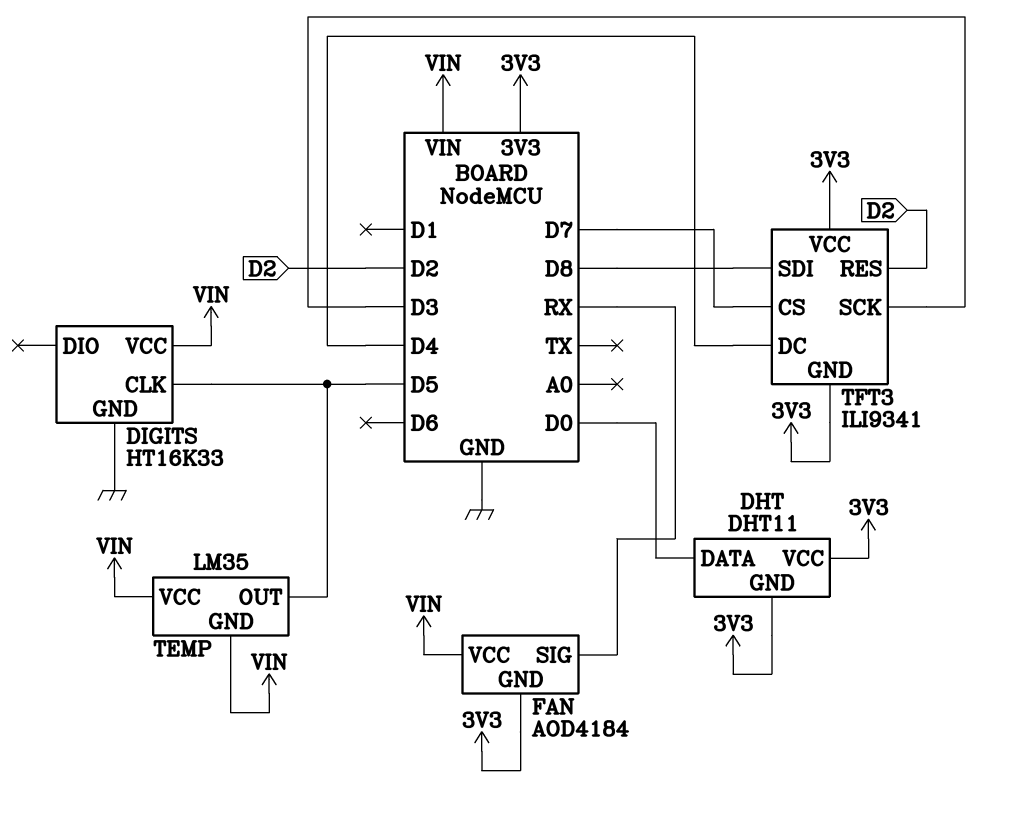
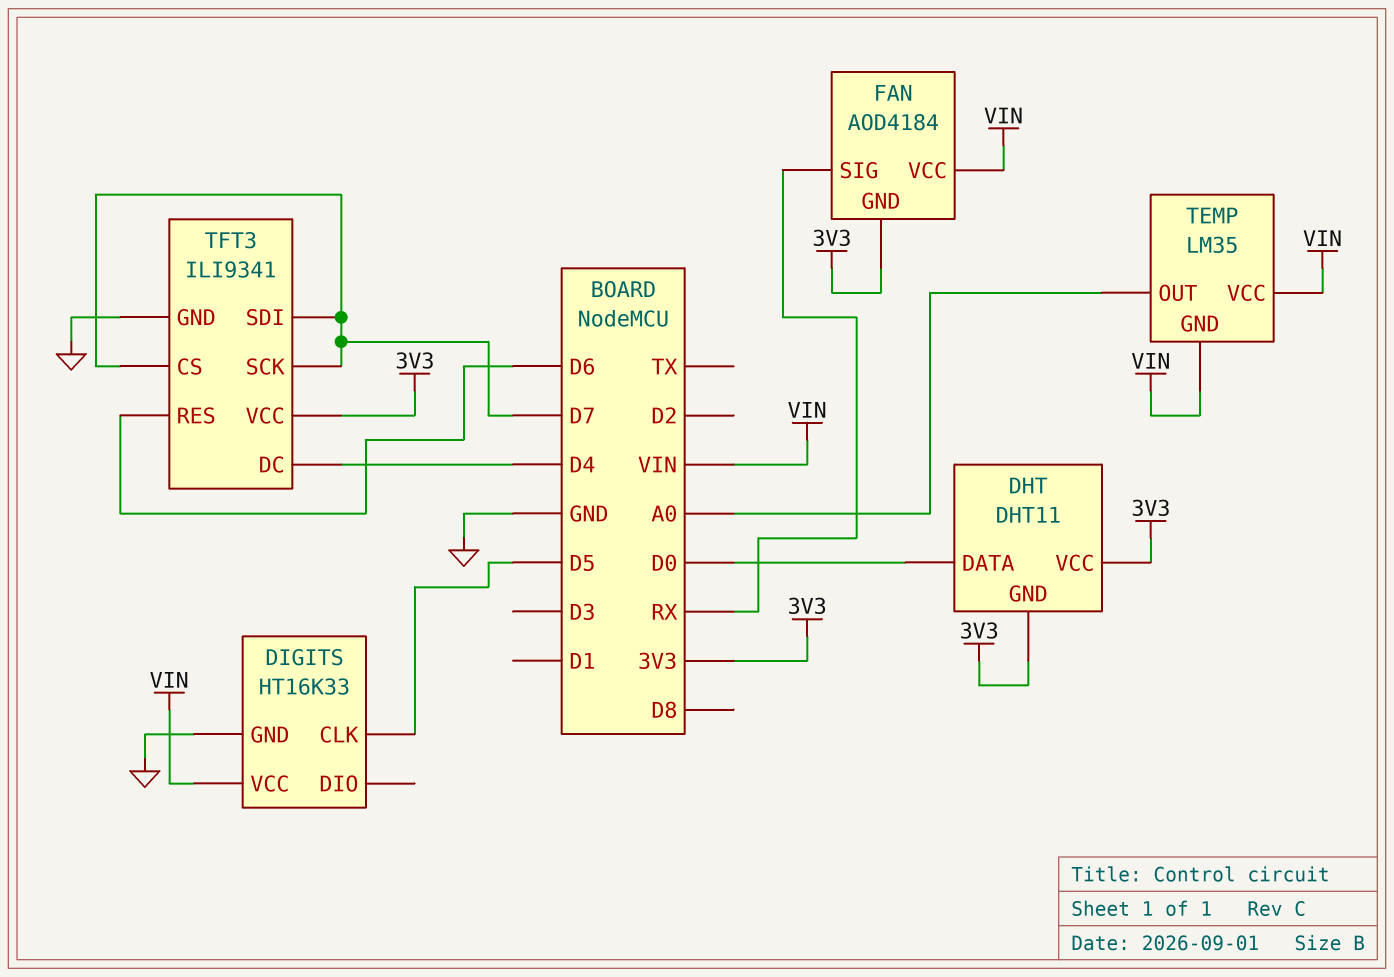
TEMP pin OUT: D5 -> A0
TFT3 pin GND: 3V3 -> GND
TFT3 pin RES: D2 -> D6
TFT3 pin SCK: D3 -> D7
TFT3 pin SDI: D8 -> D7

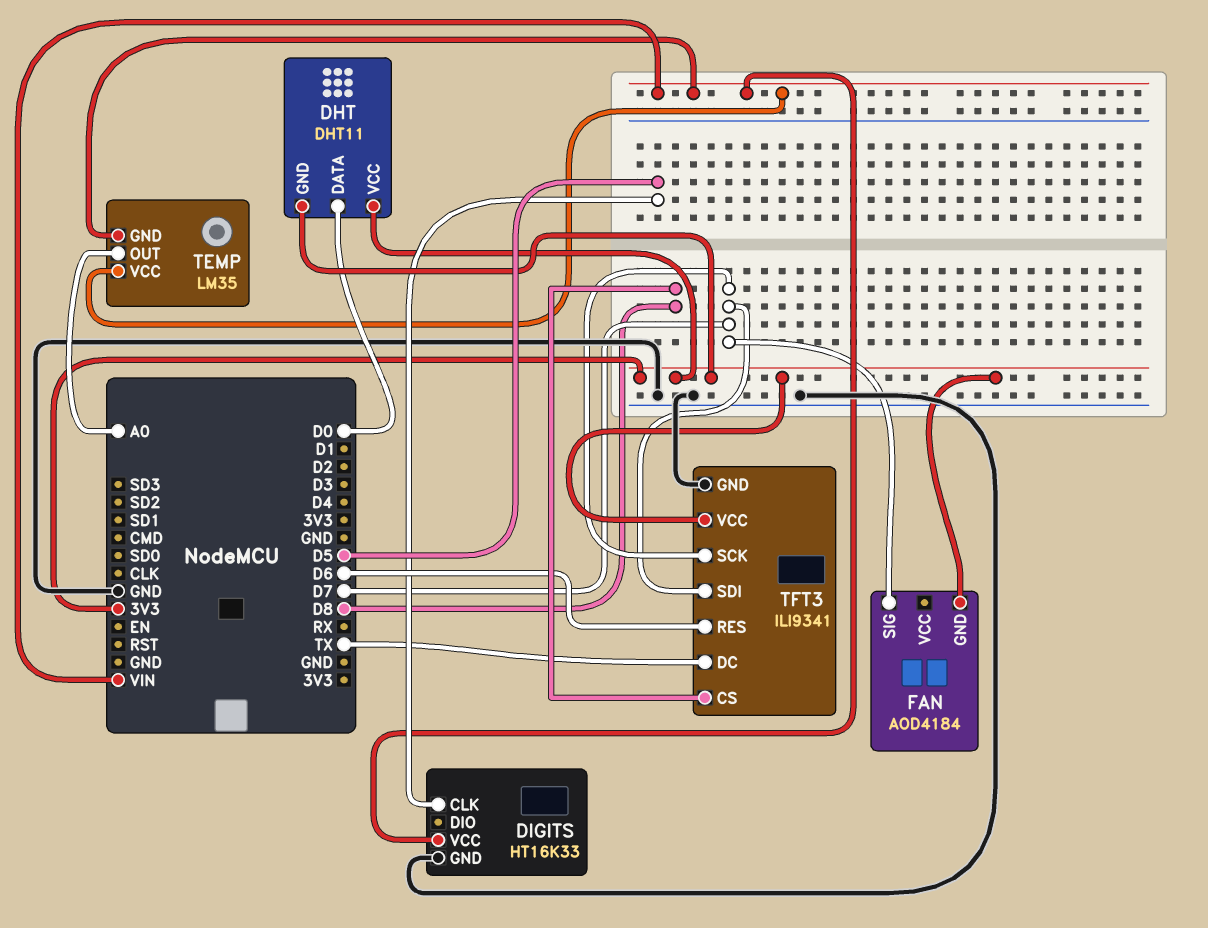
FAN pin SIG: RX -> D7
FAN pin VCC: VIN -> none
TFT3 pin CS: D7 -> D8
TFT3 pin DC: D4 -> TX

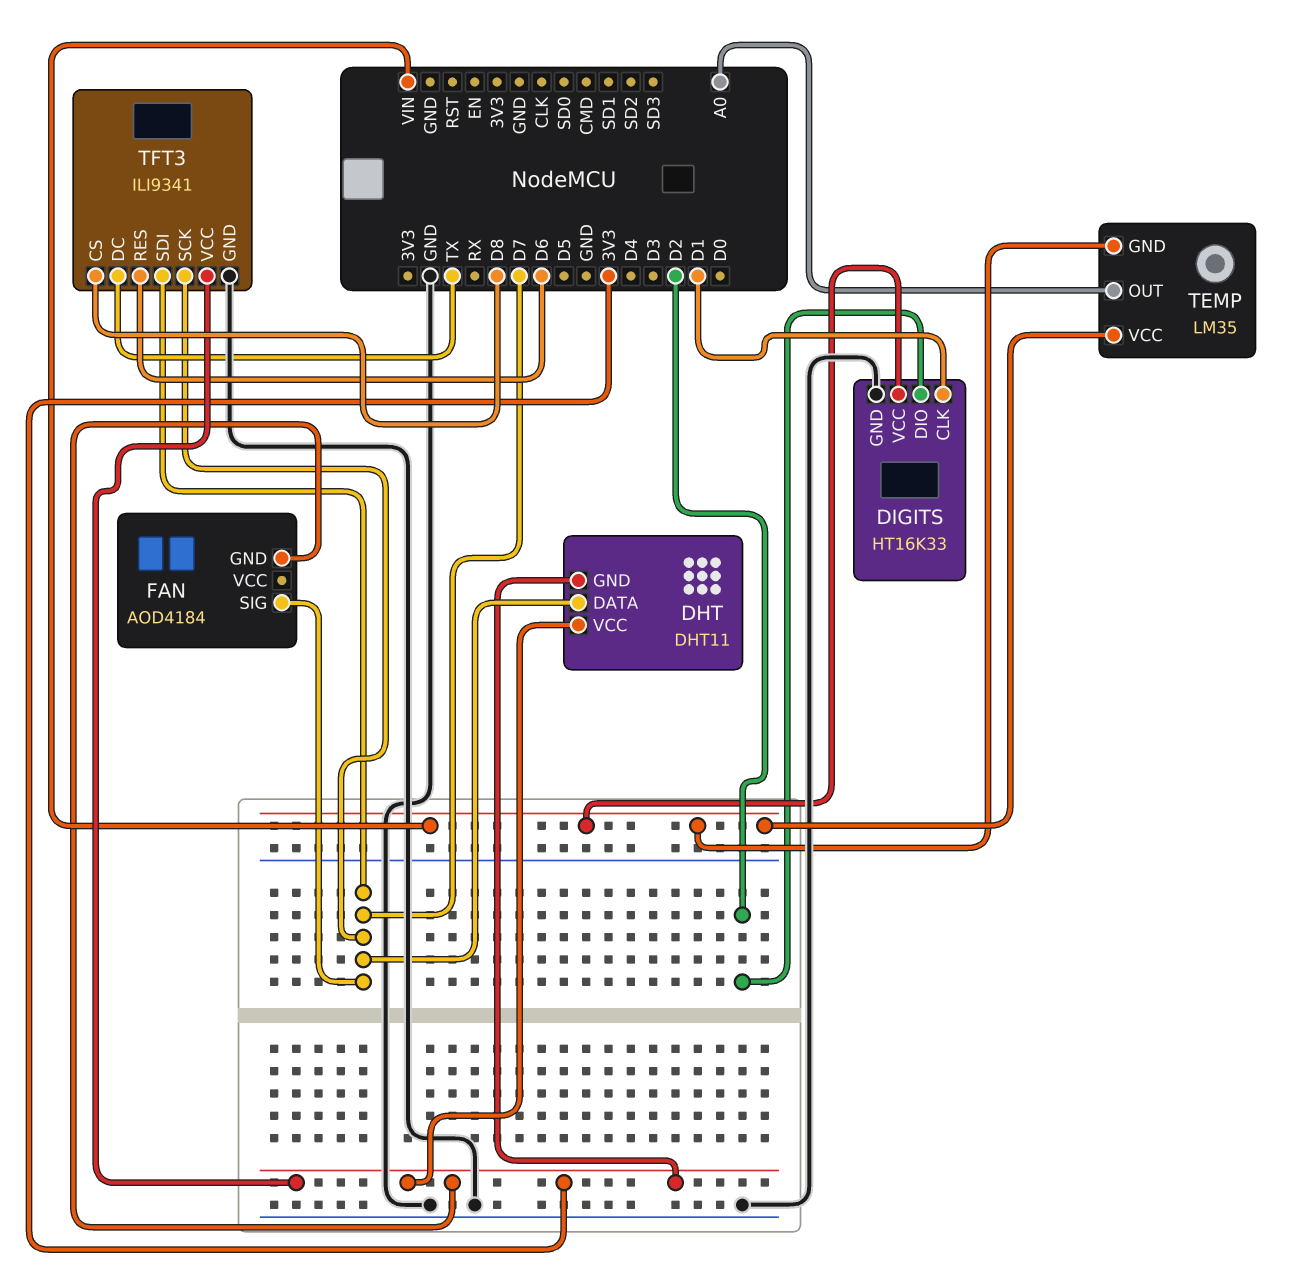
DHT pin DATA: D0 -> D7
DIGITS pin CLK: D5 -> D1
DIGITS pin DIO: none -> D2

